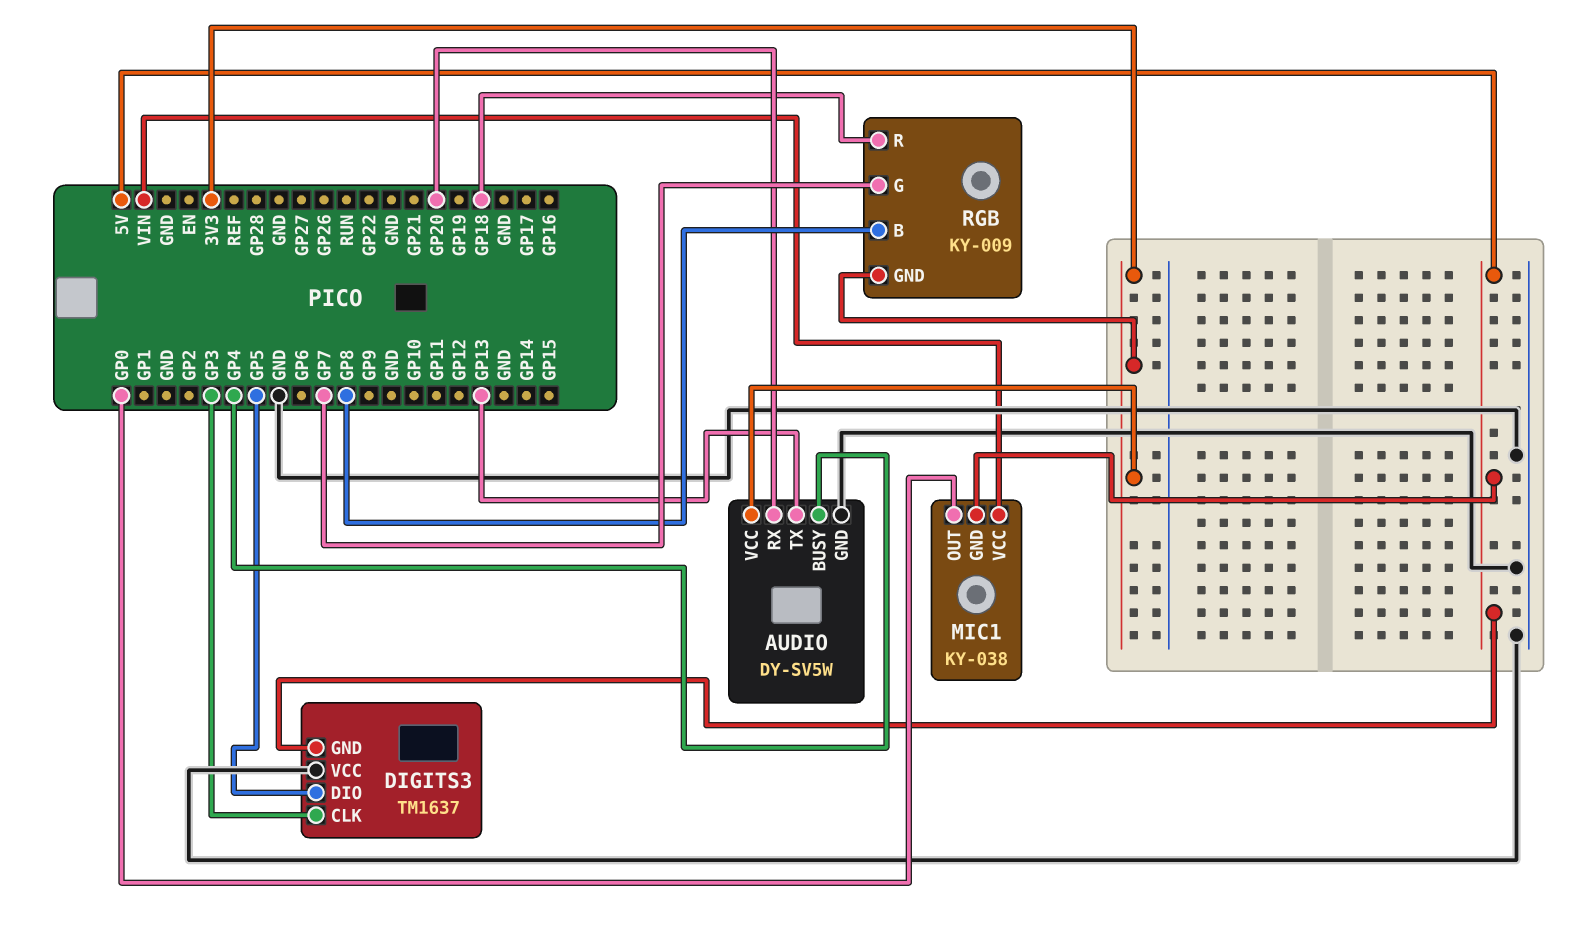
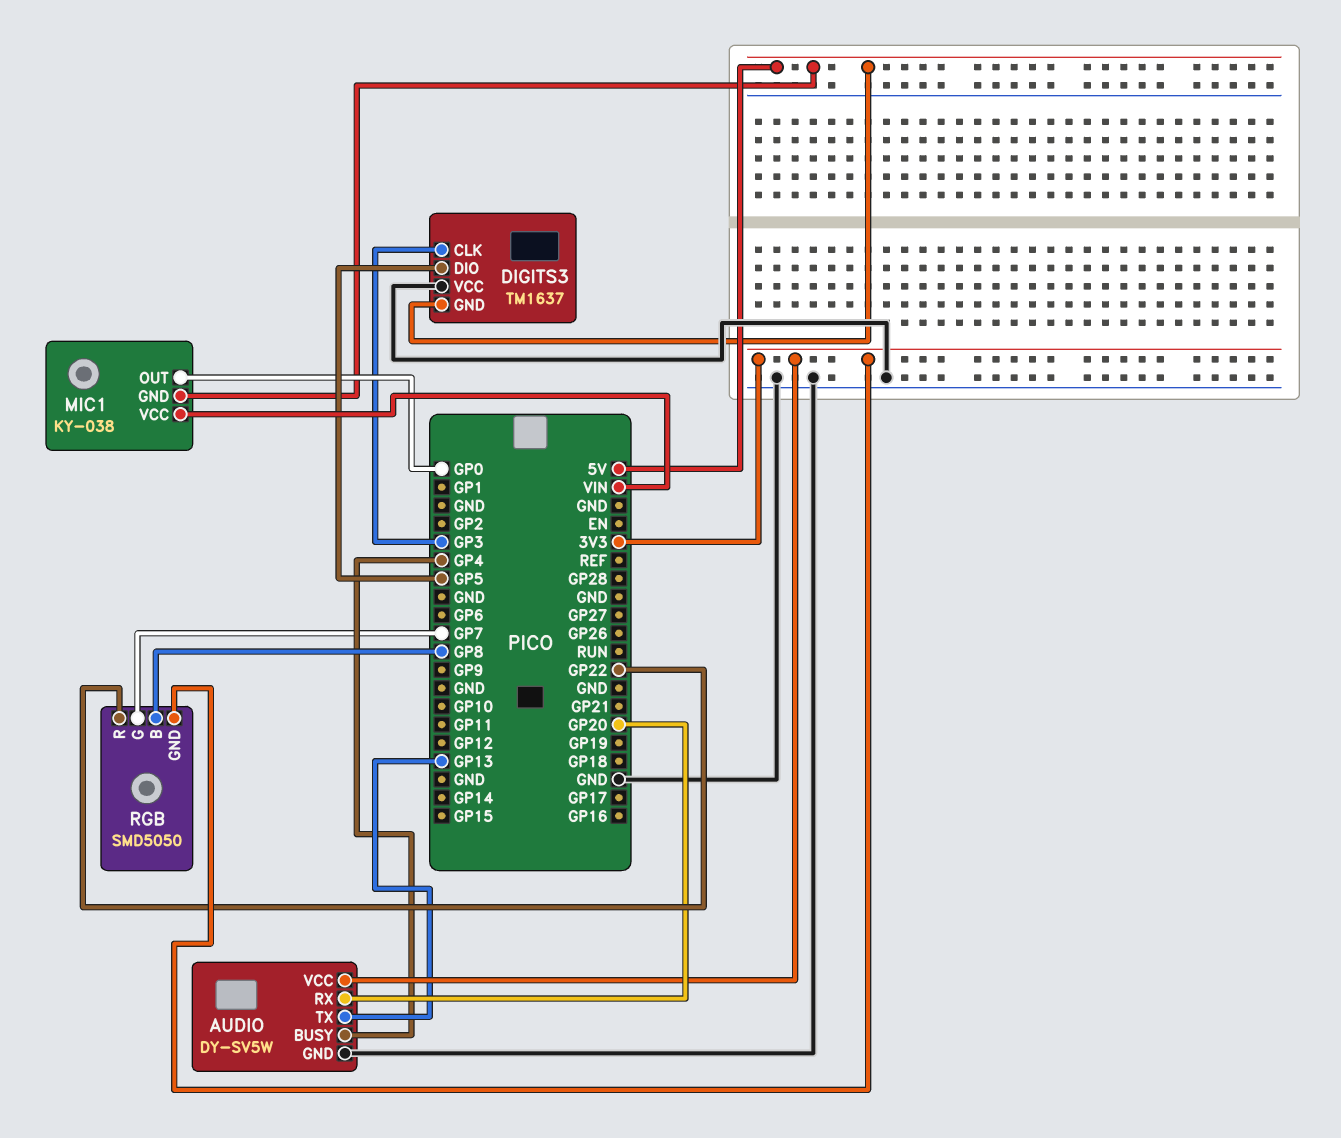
RGB: KY-009 -> SMD5050
RGB pin R: GP18 -> GP22

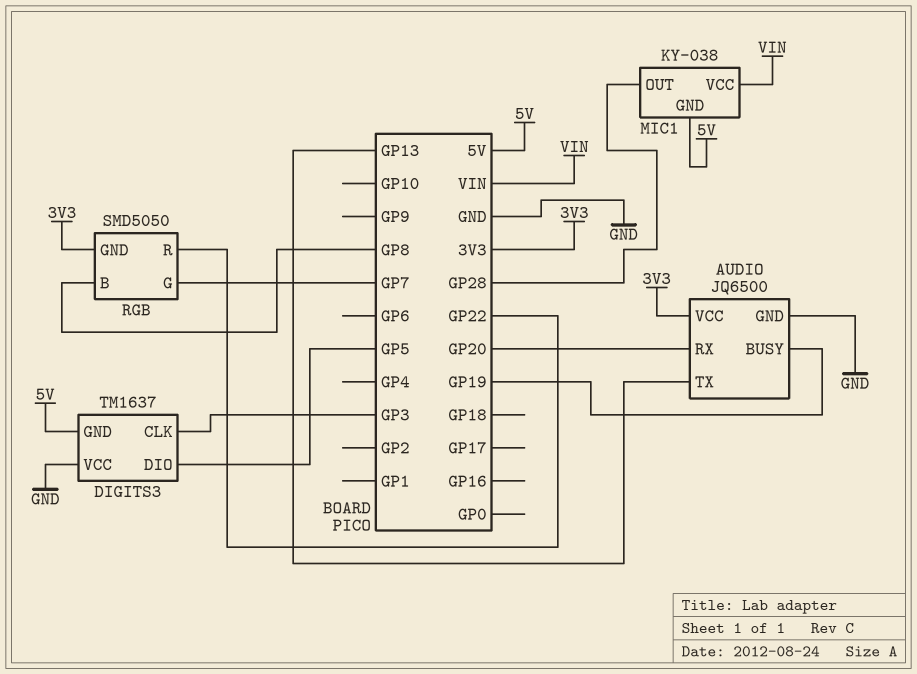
AUDIO: DY-SV5W -> JQ6500
AUDIO pin BUSY: GP4 -> GP19
MIC1 pin OUT: GP0 -> GP28

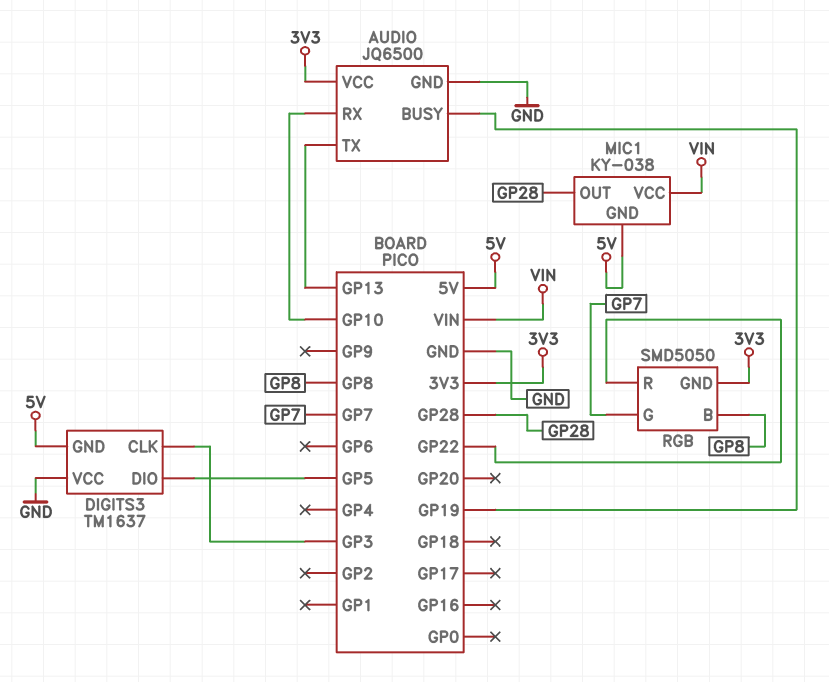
AUDIO pin RX: GP20 -> GP10

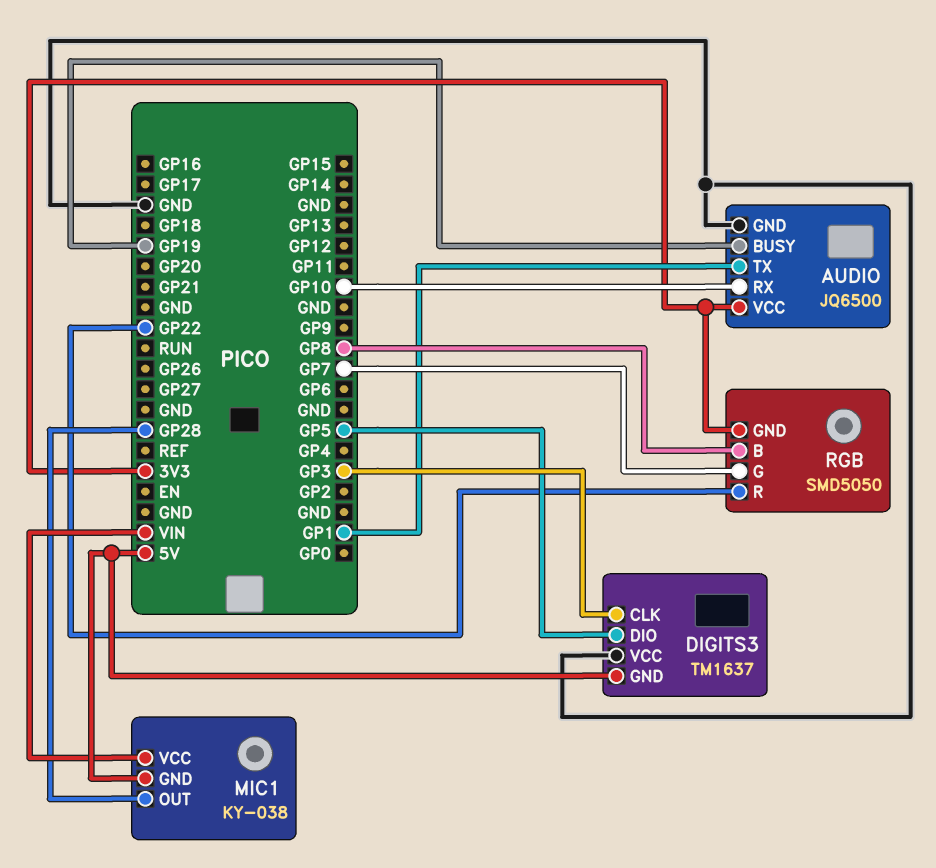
AUDIO pin TX: GP13 -> GP1

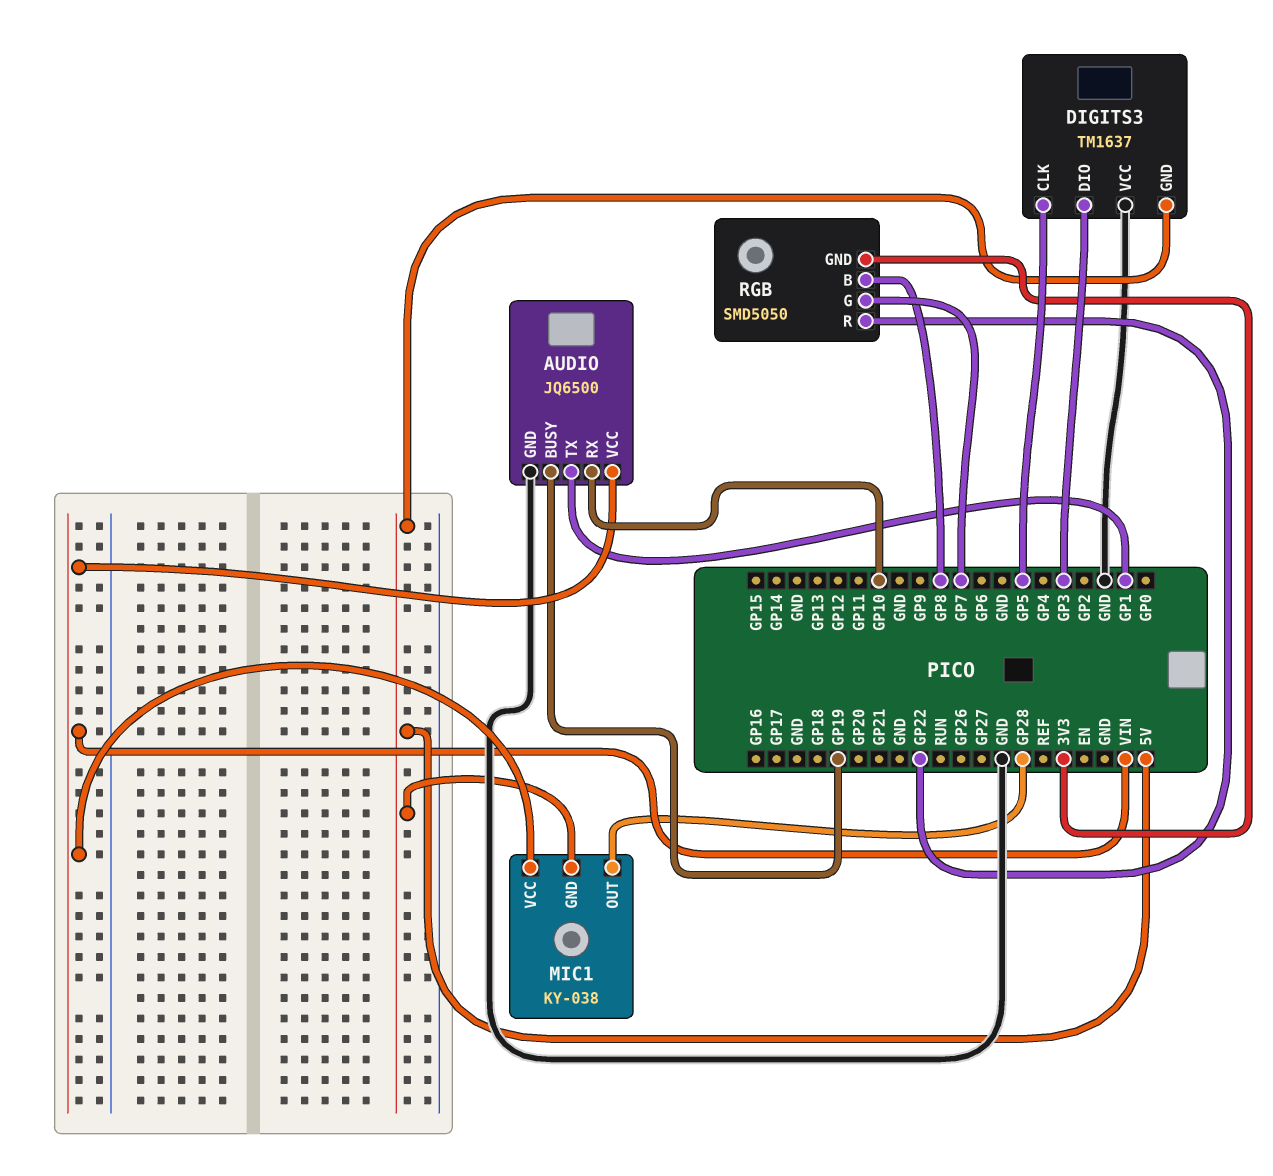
AUDIO pin VCC: 3V3 -> VIN
DIGITS3 pin CLK: GP3 -> GP5
DIGITS3 pin DIO: GP5 -> GP3

